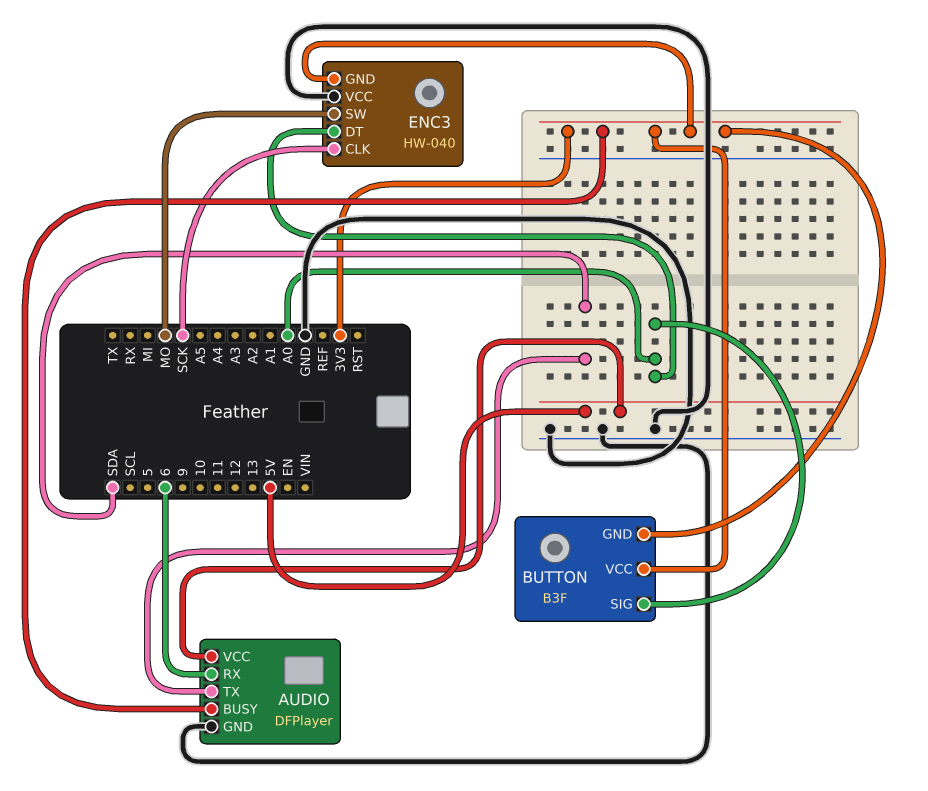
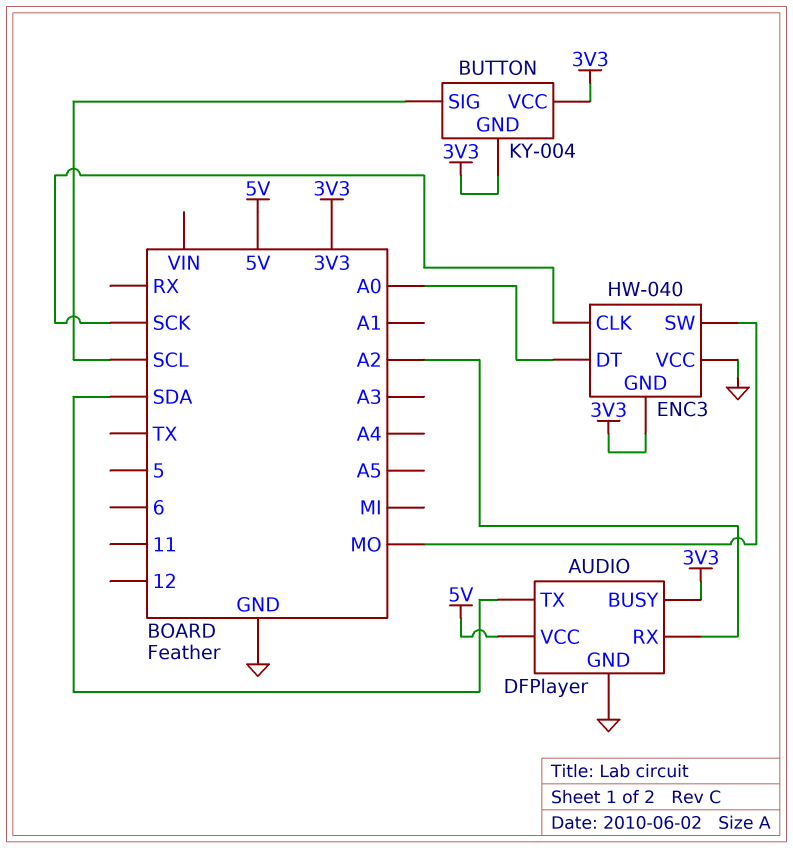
AUDIO pin RX: 6 -> A2
BUTTON: B3F -> KY-004
BUTTON pin SIG: A0 -> SCL

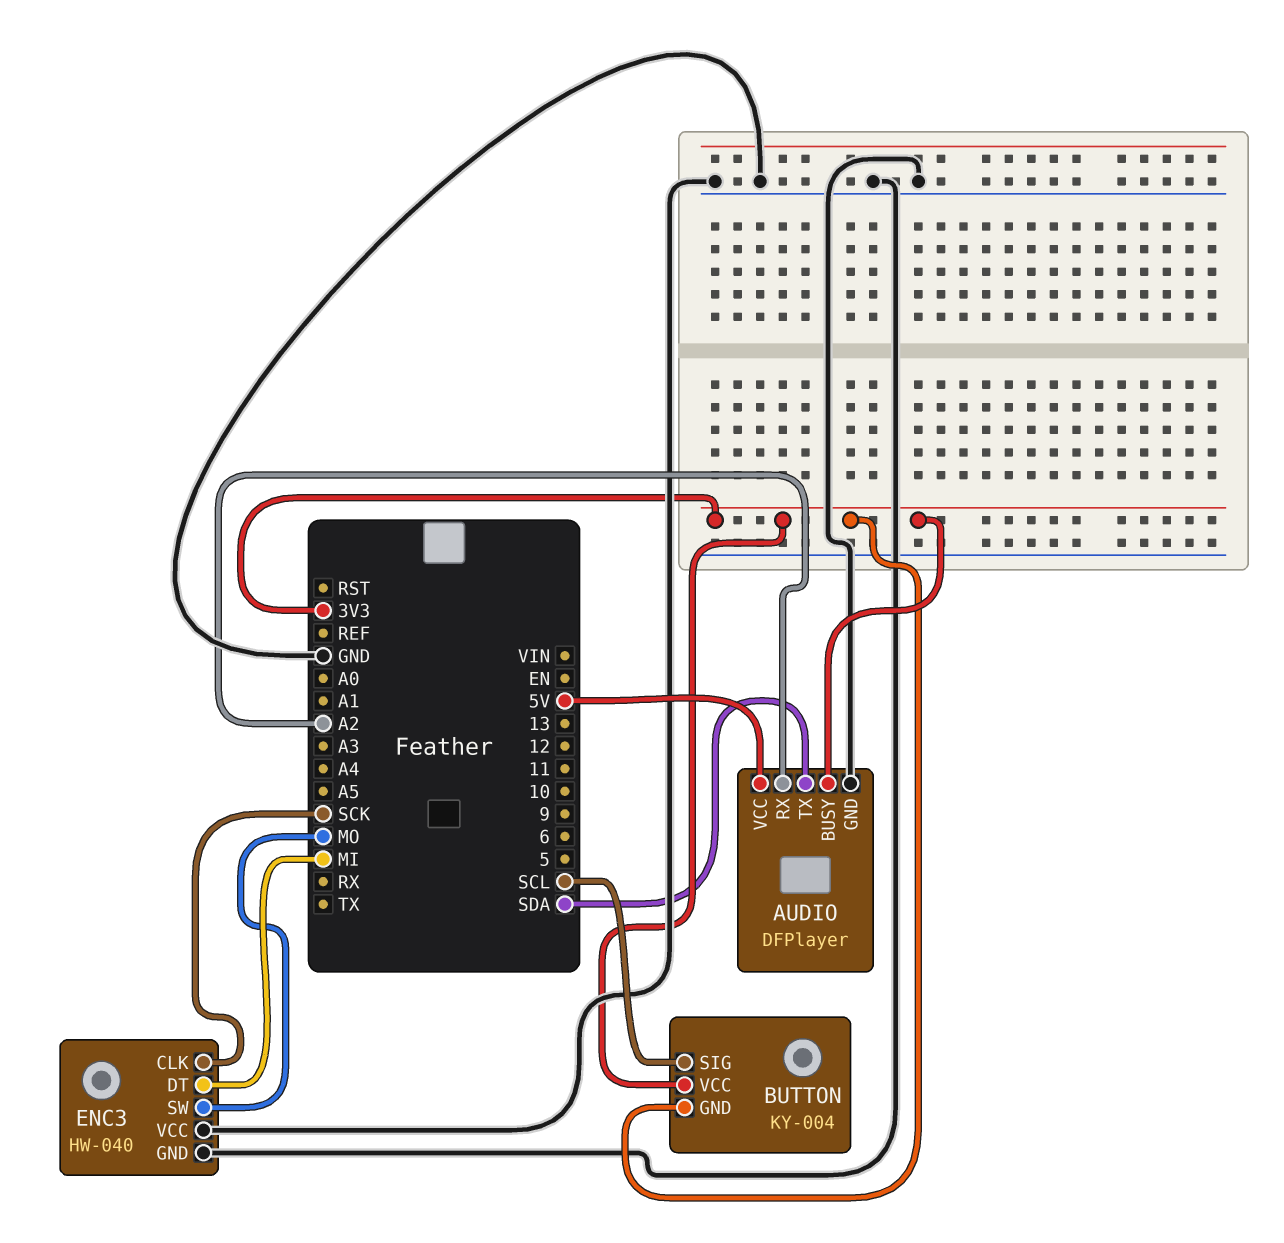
ENC3 pin DT: A0 -> MI
ENC3 pin GND: 3V3 -> GND

